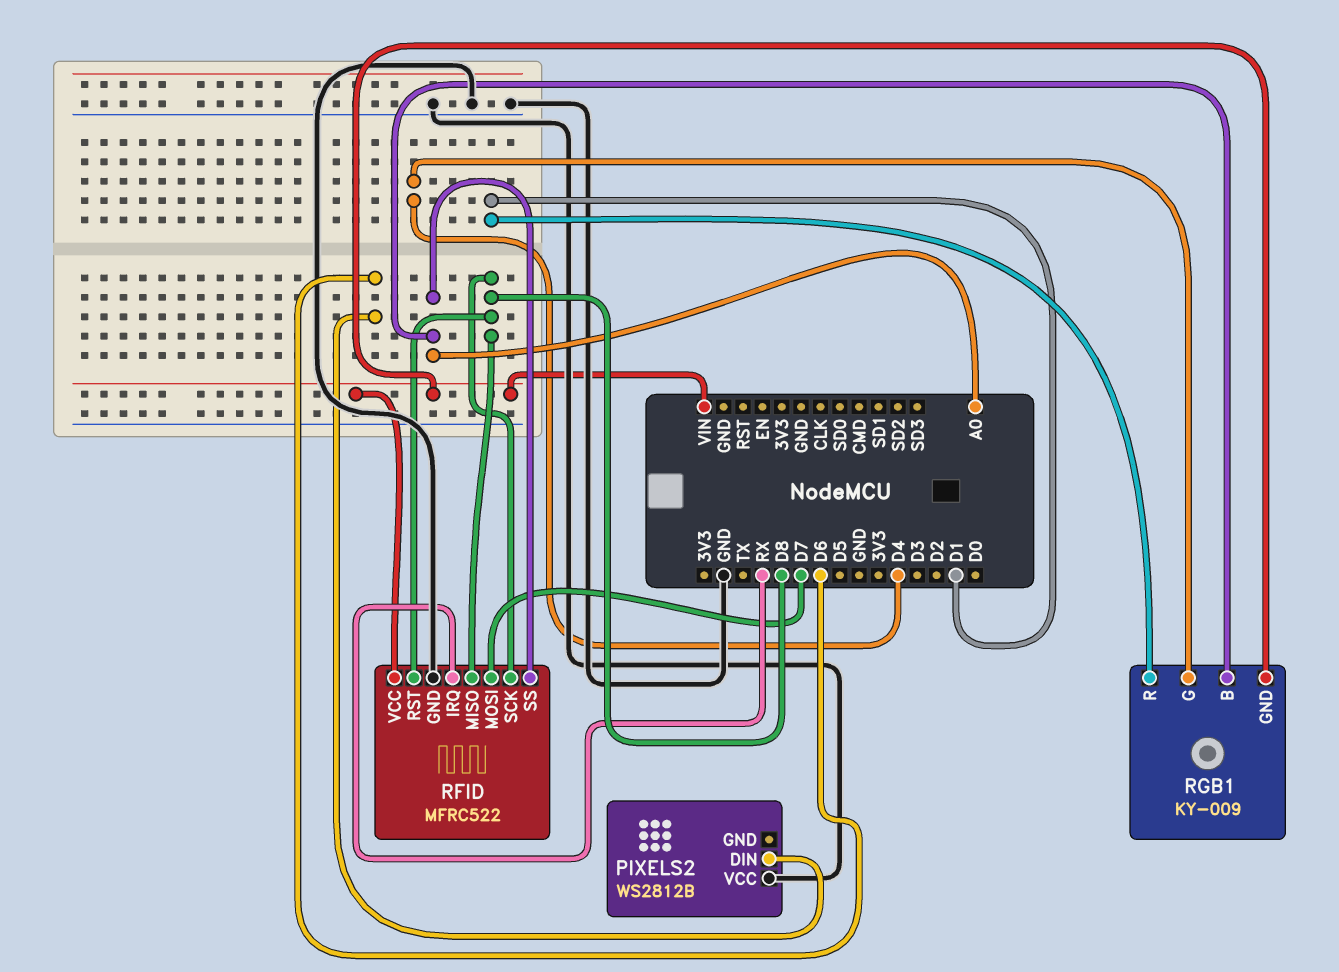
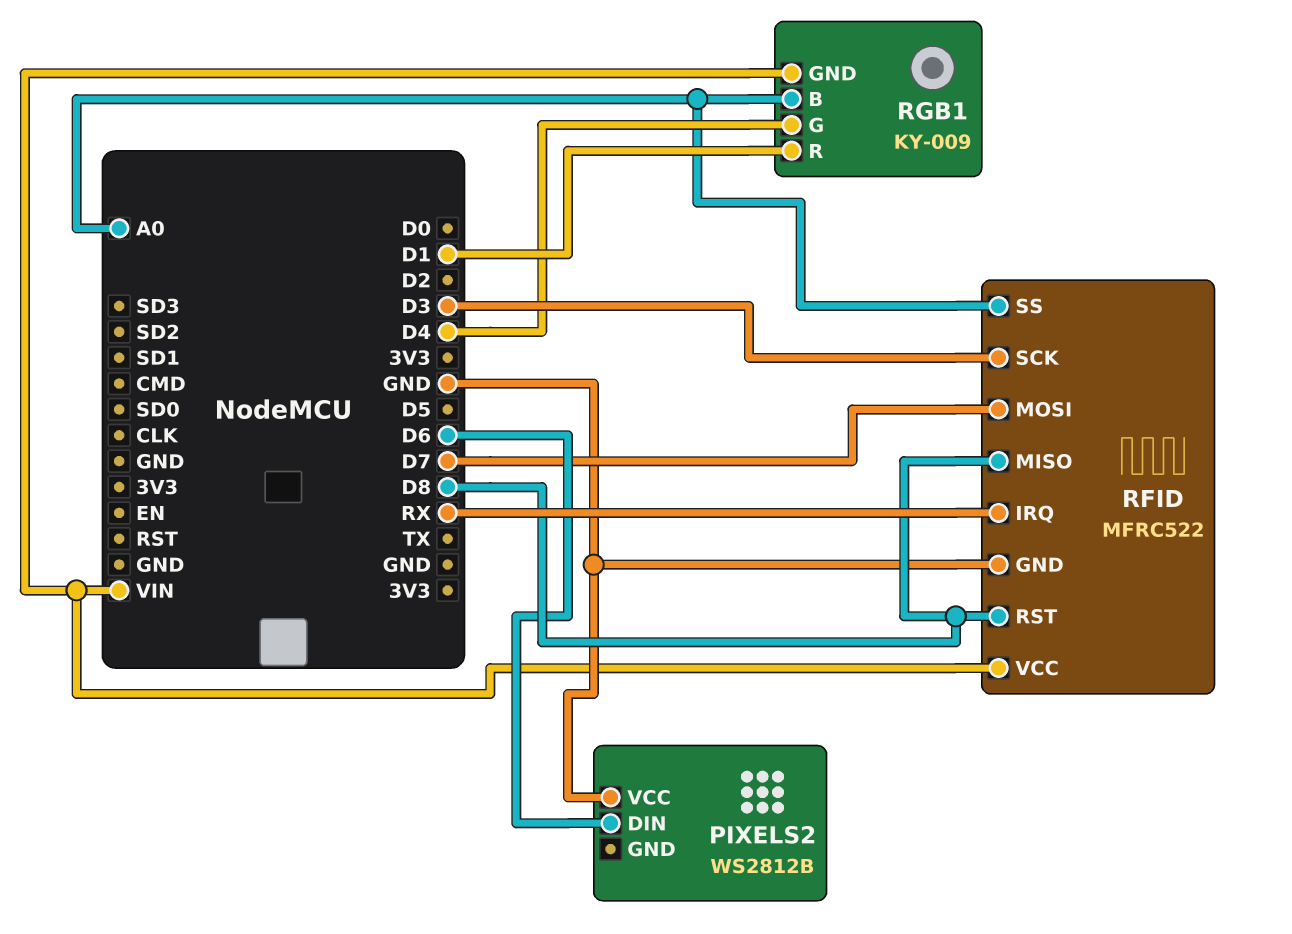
RFID pin SCK: D8 -> D3

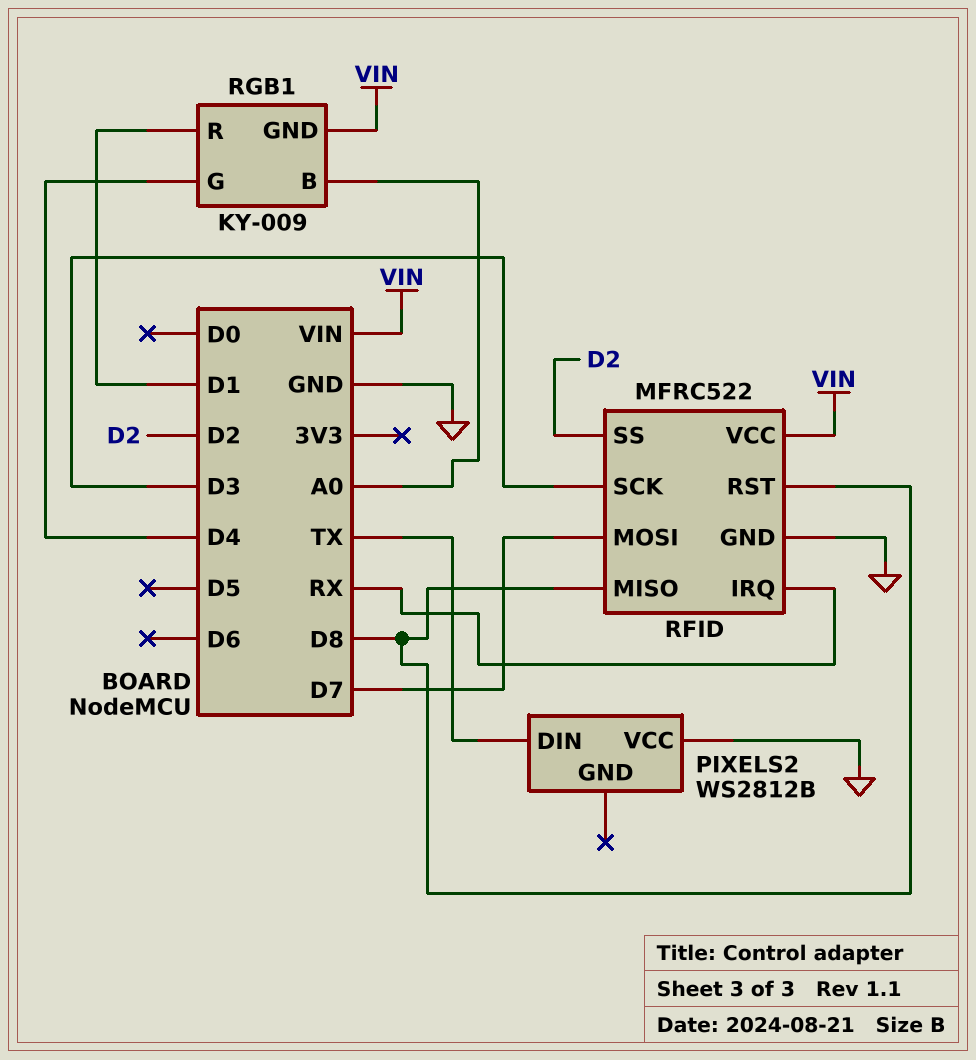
PIXELS2 pin DIN: D6 -> TX
RFID pin SS: A0 -> D2

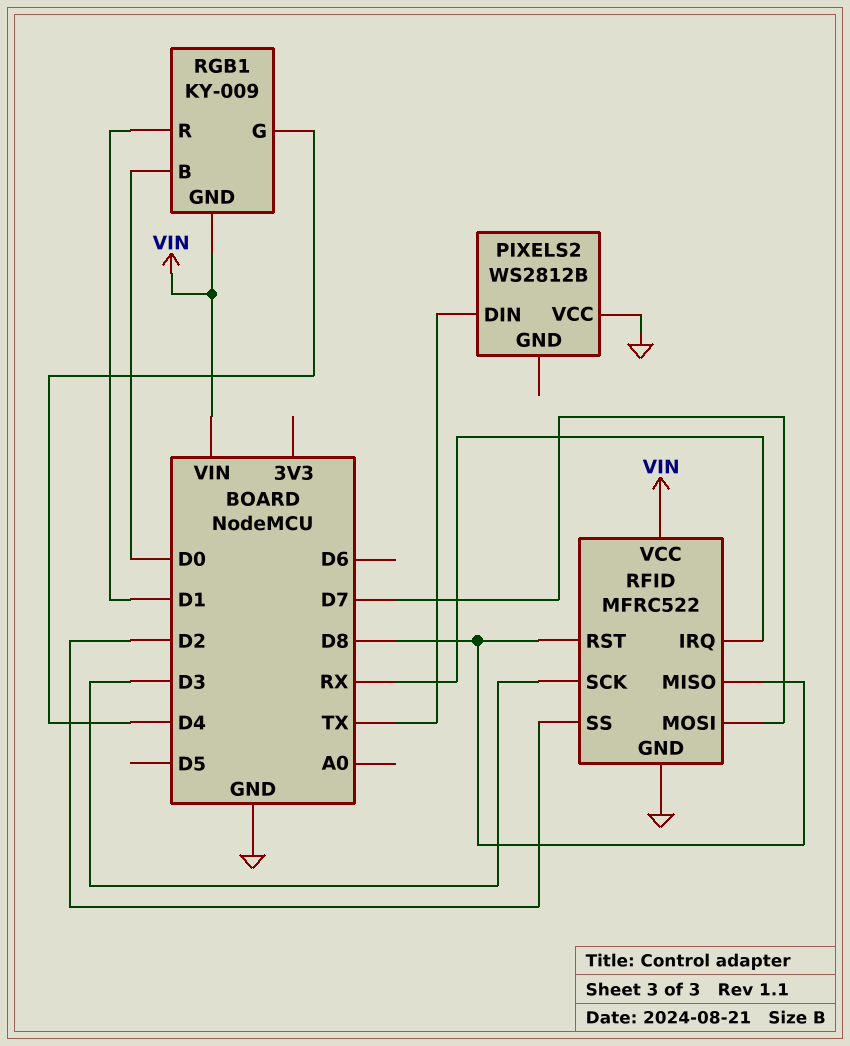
RGB1 pin B: A0 -> D0

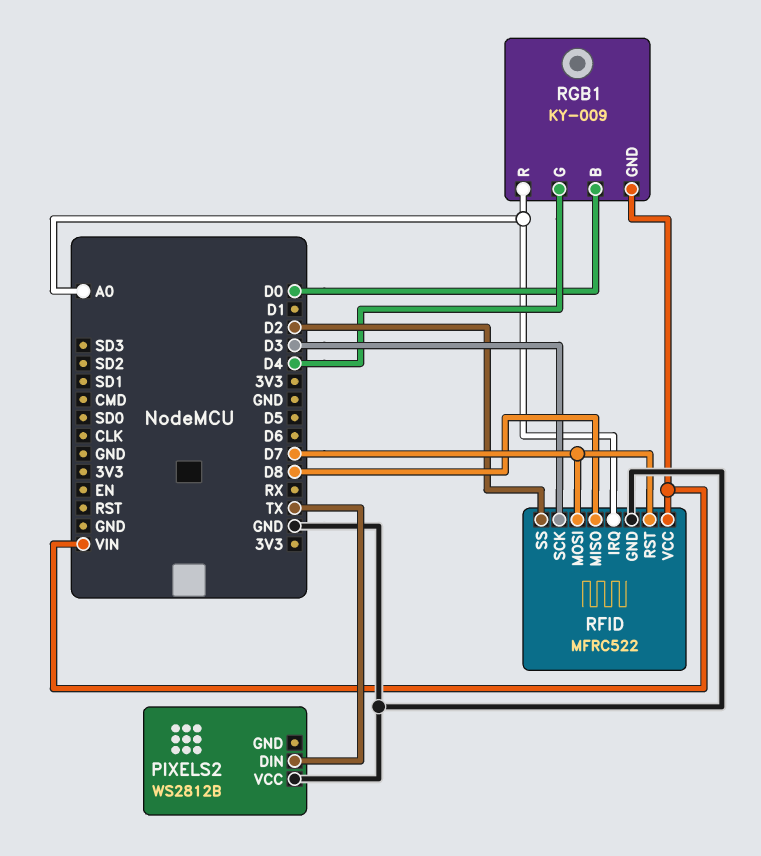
RFID pin IRQ: RX -> A0
RFID pin RST: D8 -> D7
RGB1 pin R: D1 -> A0

